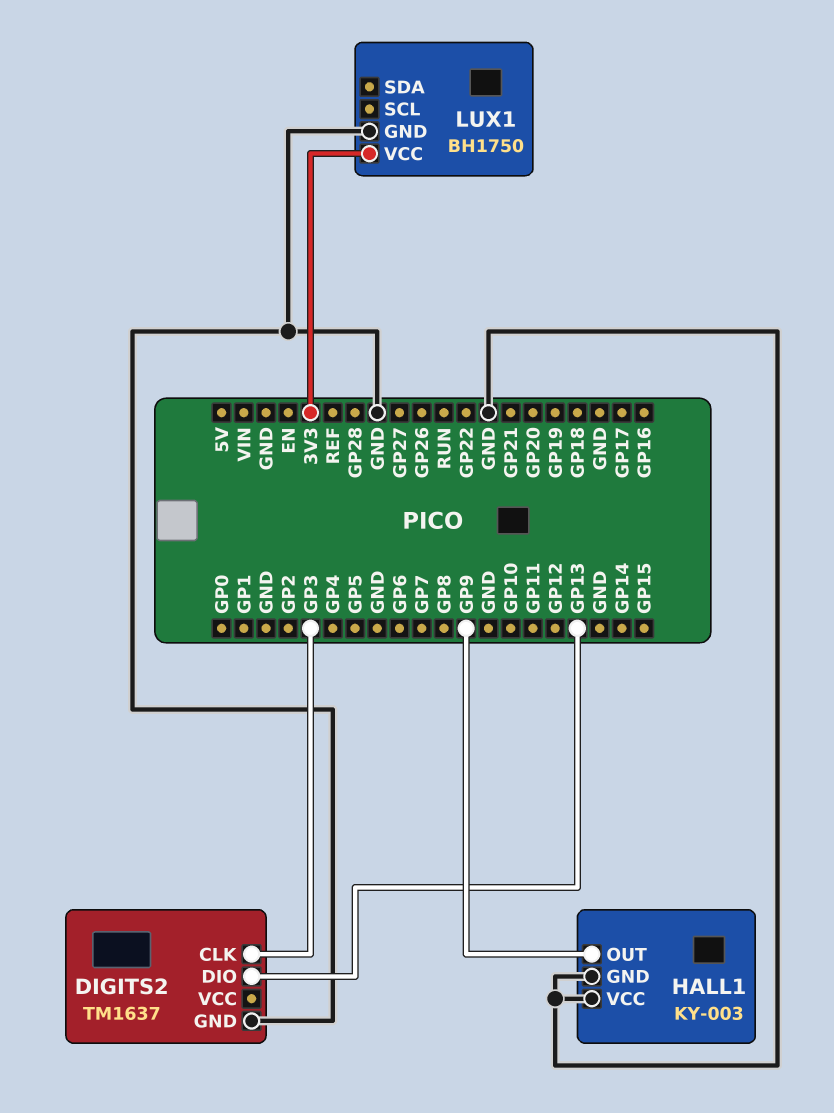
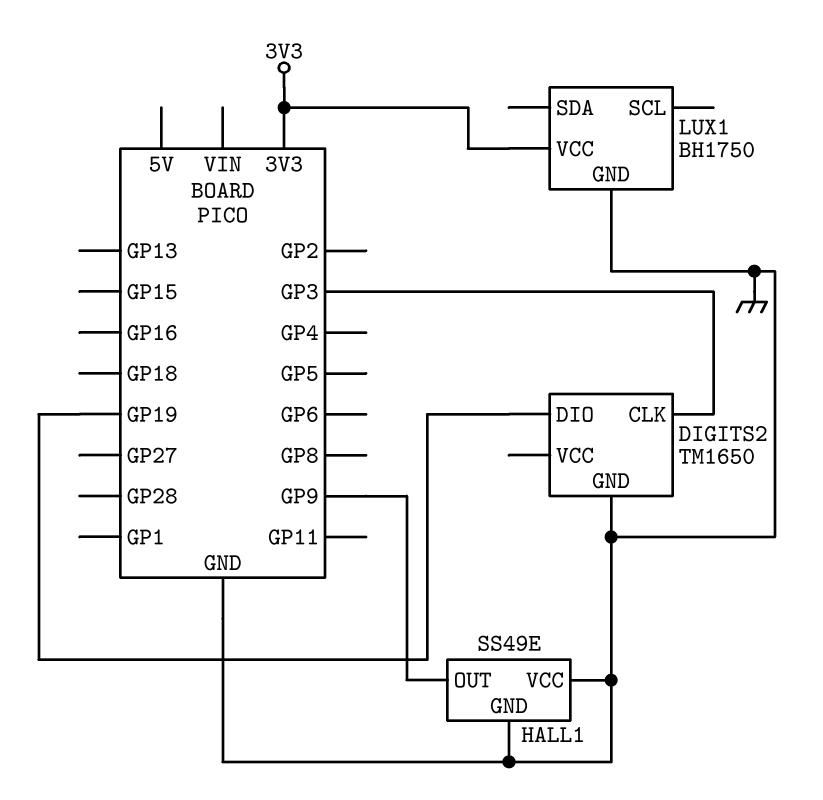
DIGITS2: TM1637 -> TM1650
DIGITS2 pin DIO: GP13 -> GP19
HALL1: KY-003 -> SS49E

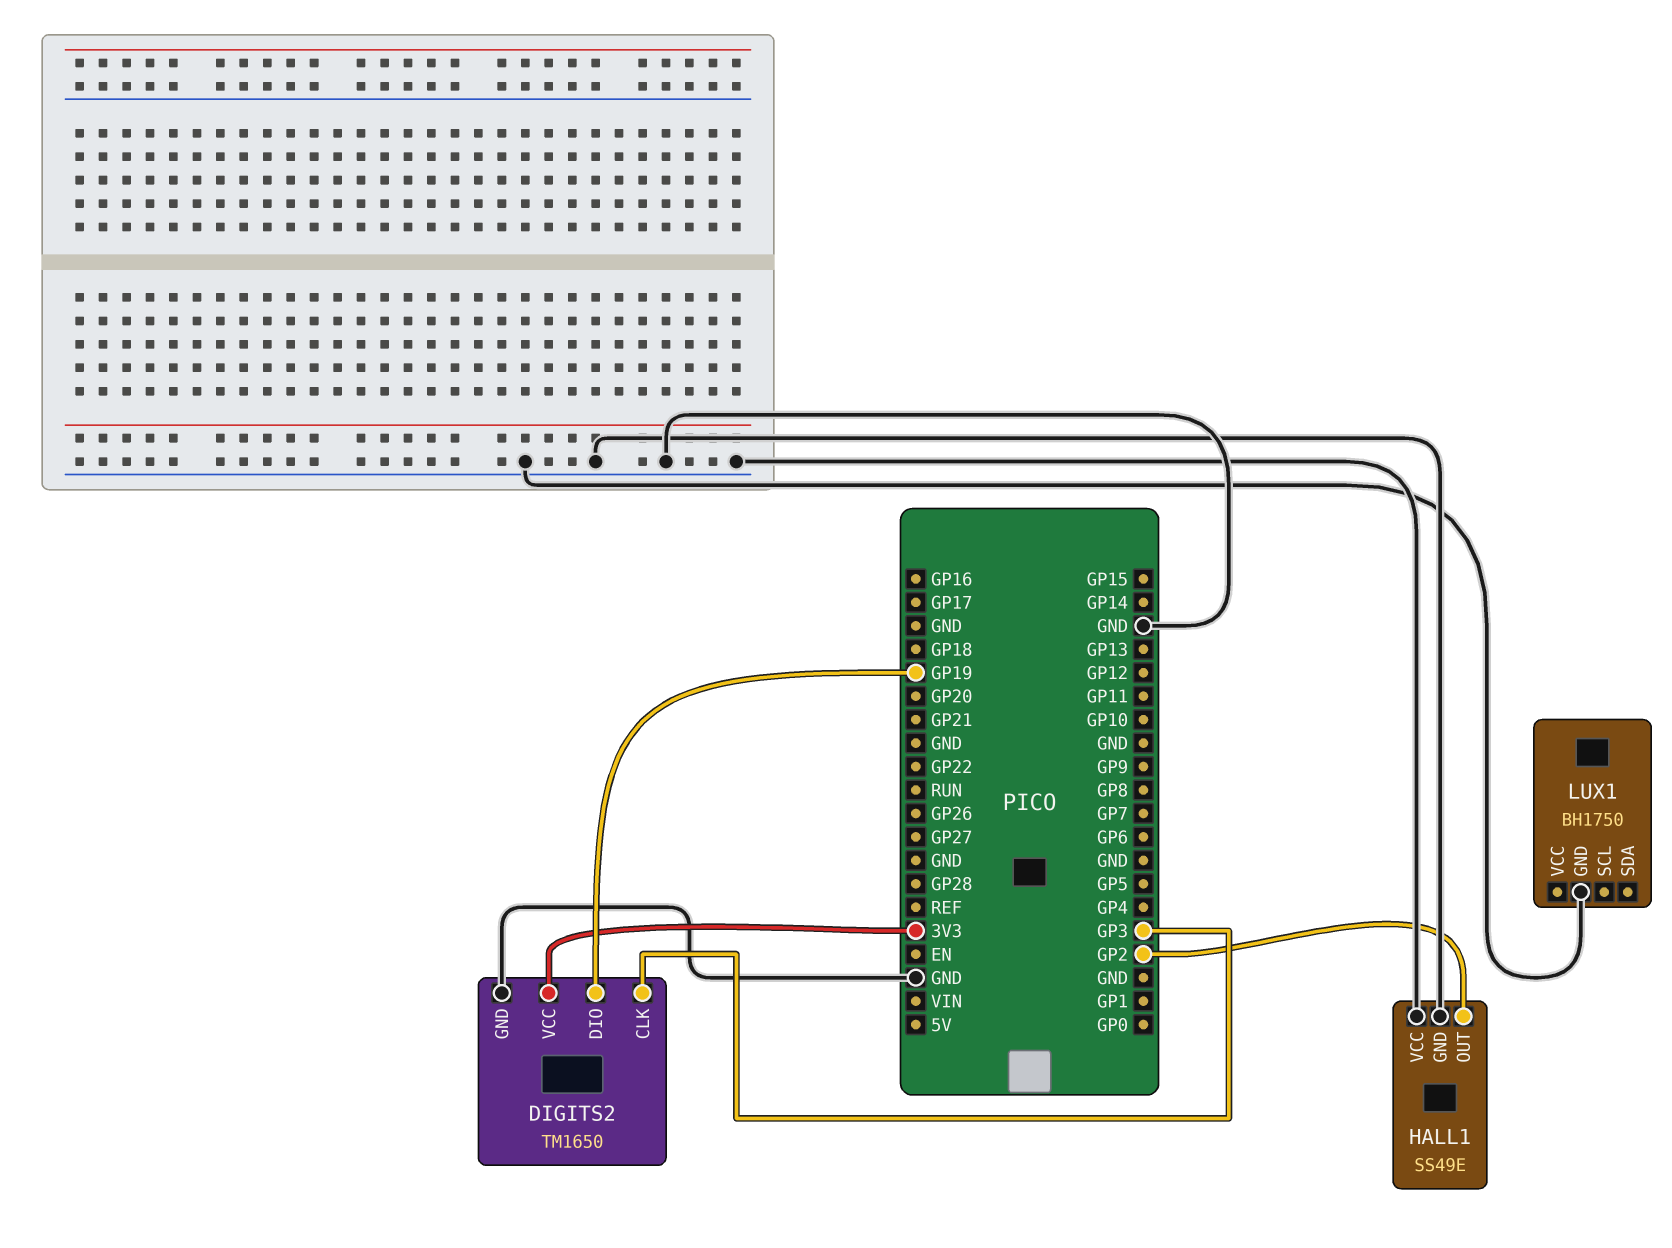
DIGITS2 pin VCC: none -> 3V3
HALL1 pin OUT: GP9 -> GP2
LUX1 pin VCC: 3V3 -> none

